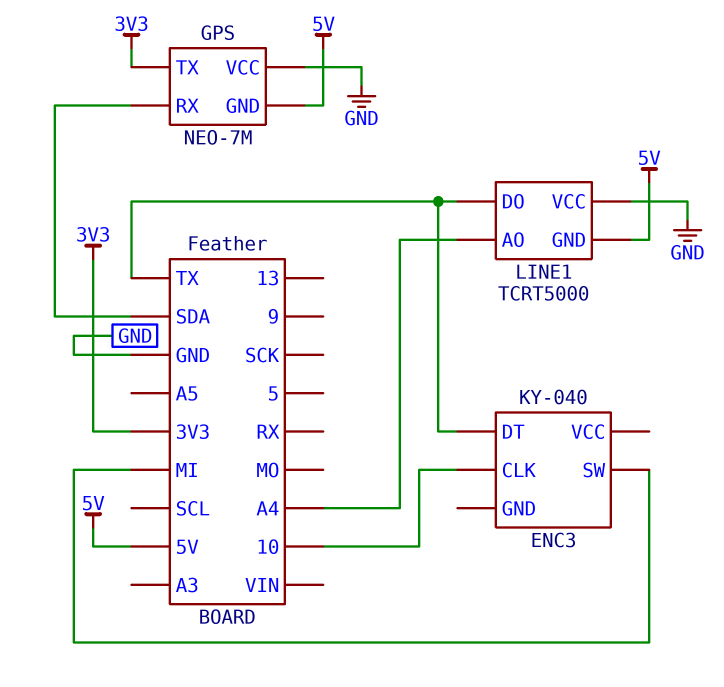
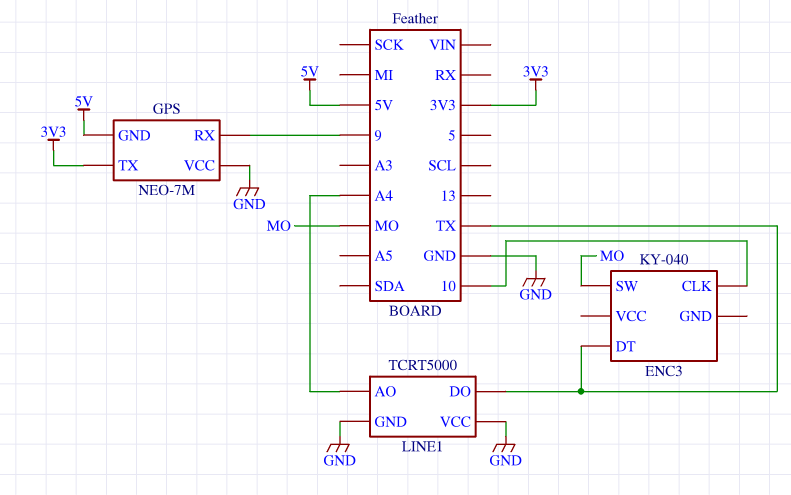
ENC3 pin SW: MI -> MO
GPS pin RX: SDA -> 9
LINE1 pin GND: 5V -> GND

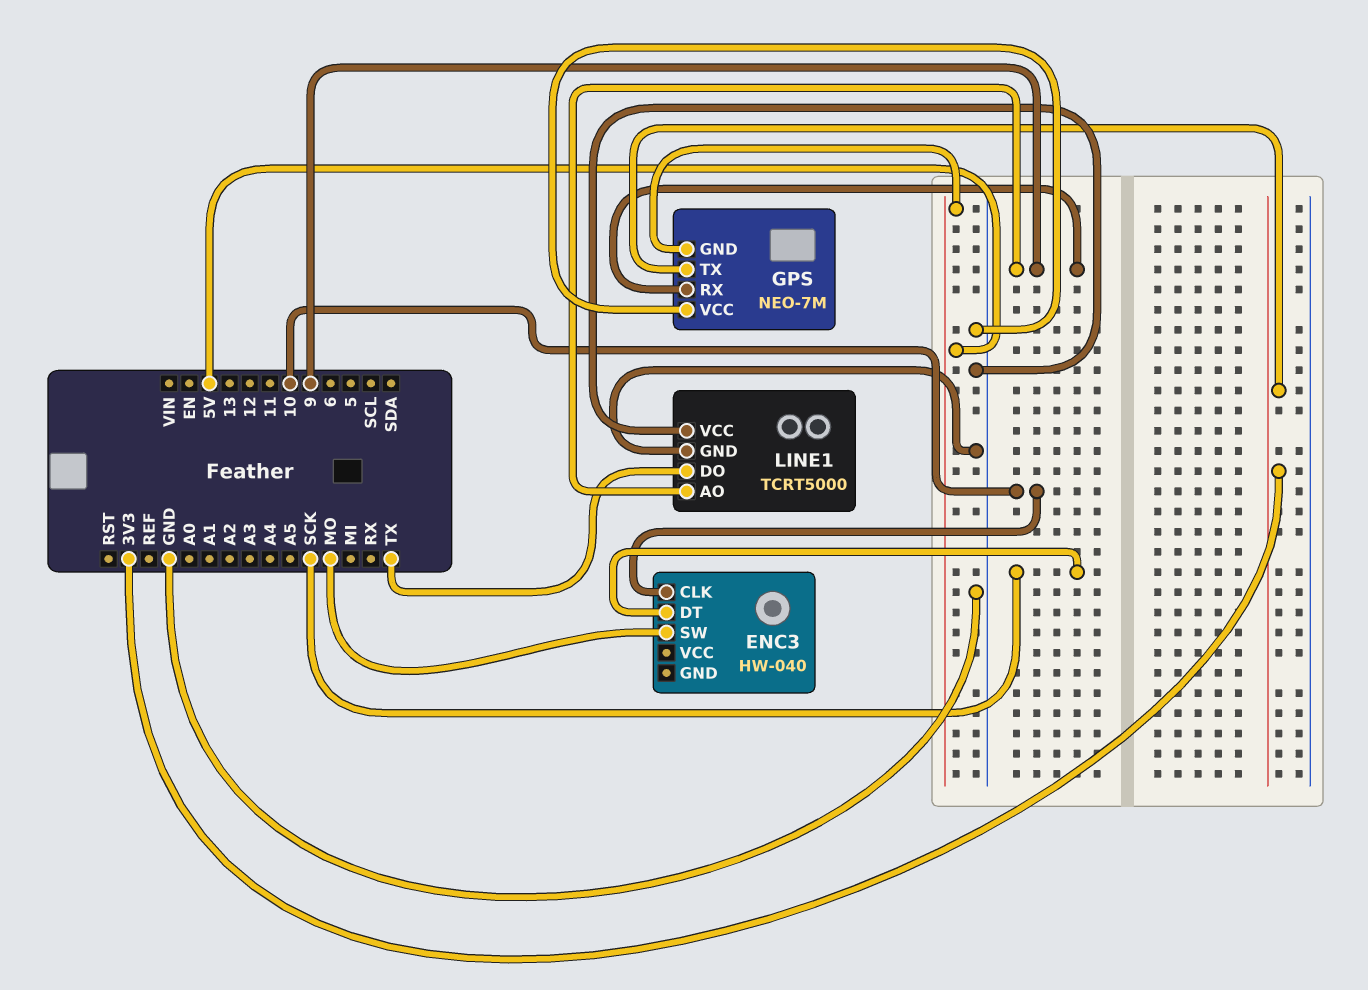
ENC3: KY-040 -> HW-040
ENC3 pin DT: TX -> SCK
LINE1 pin AO: A4 -> 9

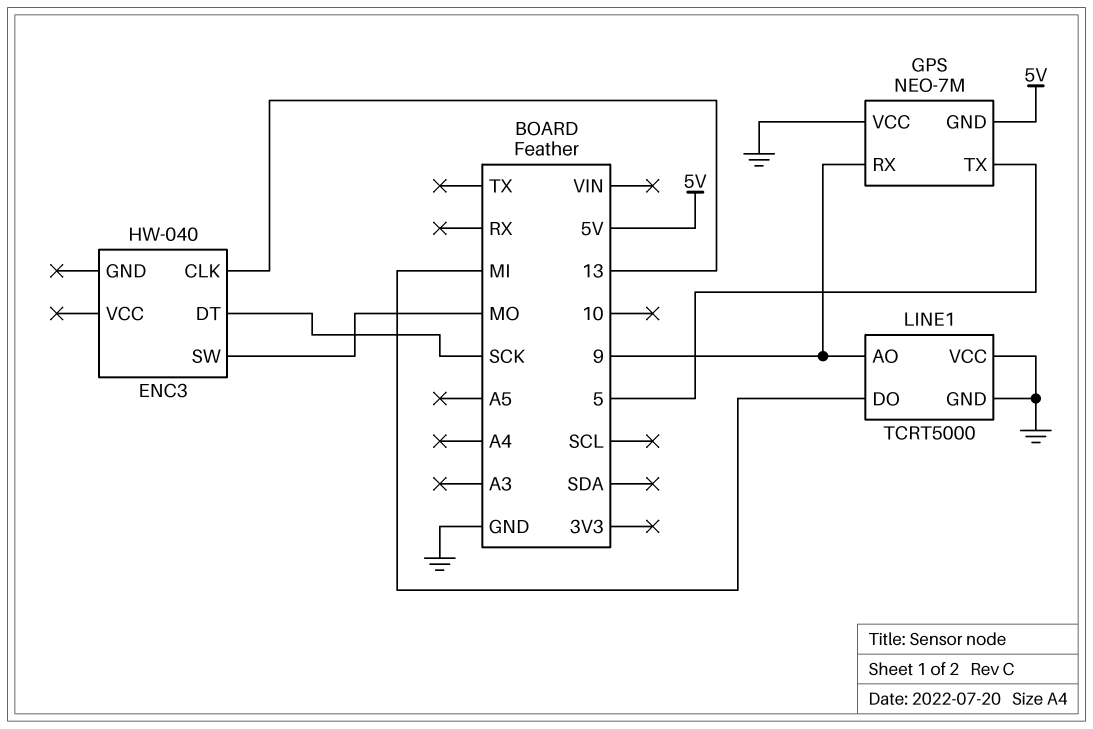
ENC3 pin CLK: 10 -> 13
GPS pin TX: 3V3 -> 5
LINE1 pin DO: TX -> MI

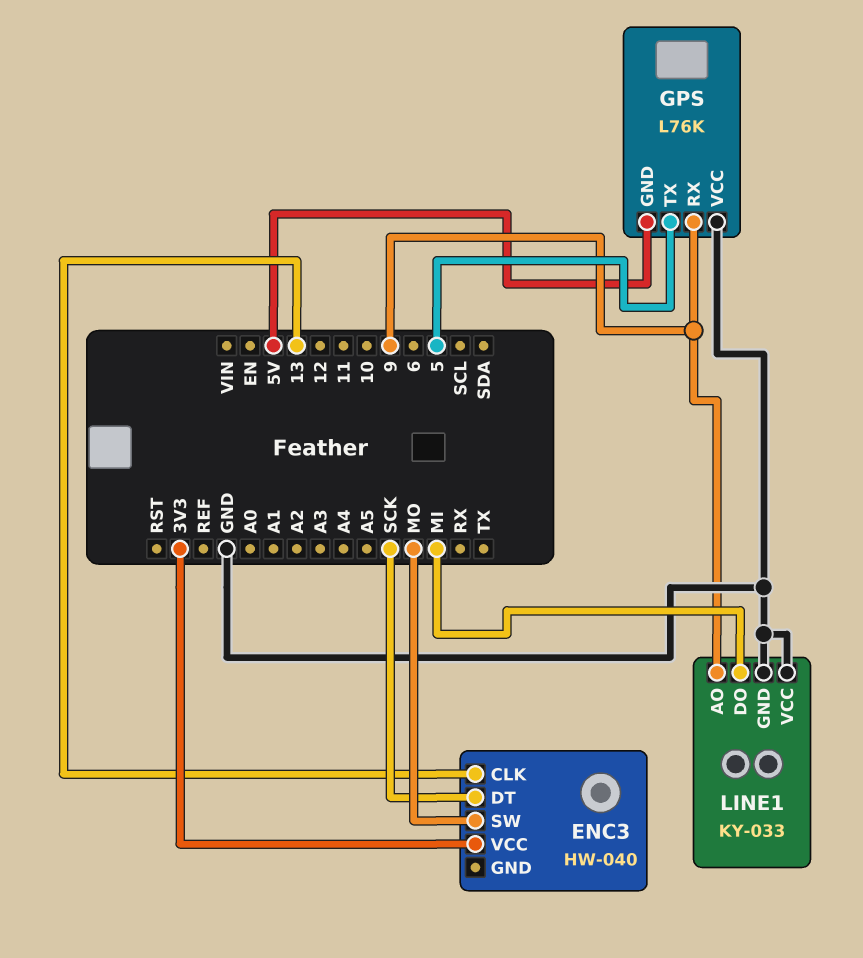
ENC3 pin VCC: none -> 3V3
GPS: NEO-7M -> L76K
LINE1: TCRT5000 -> KY-033

